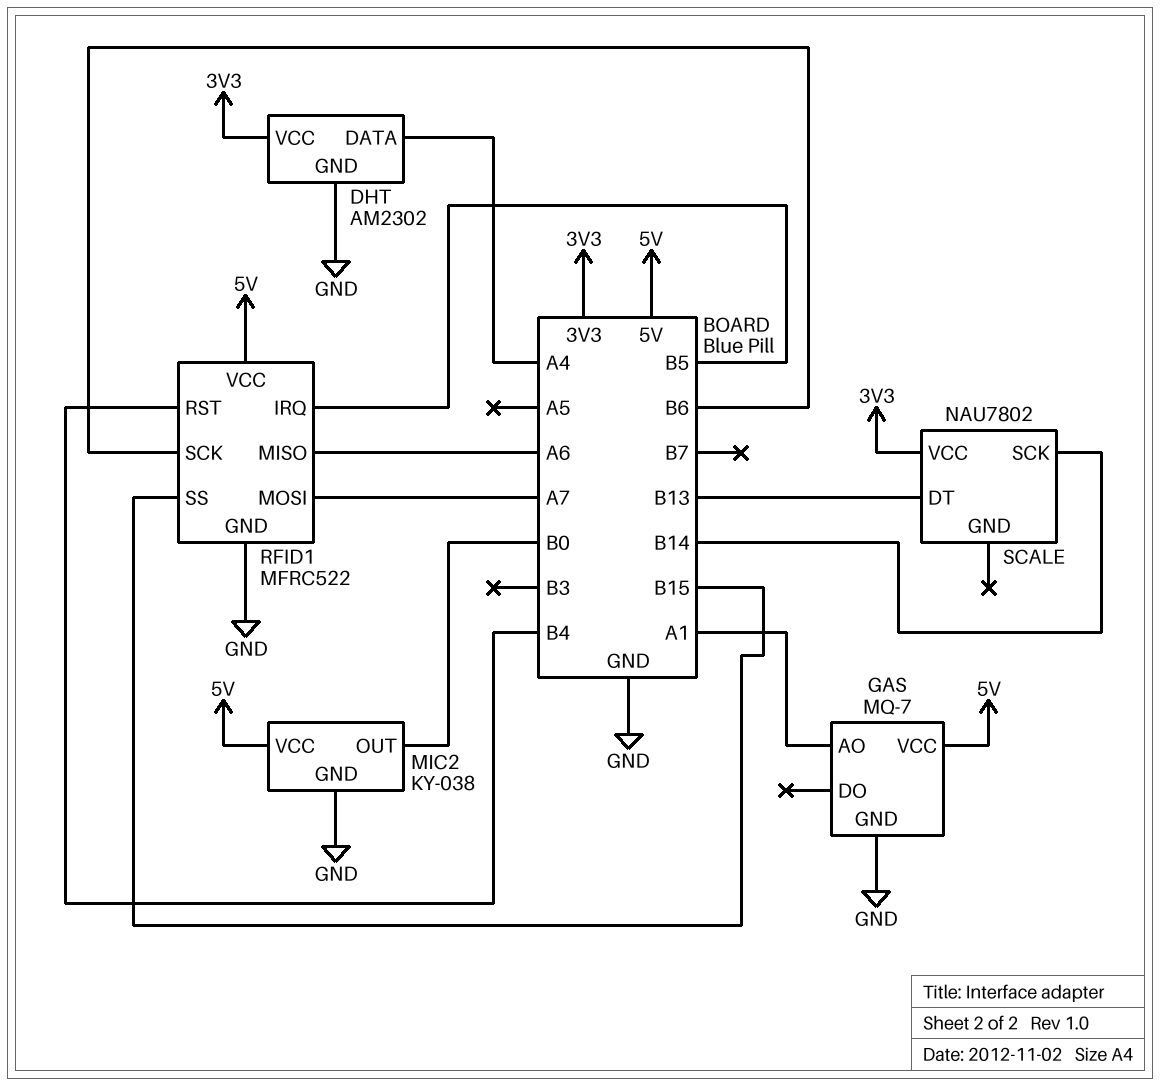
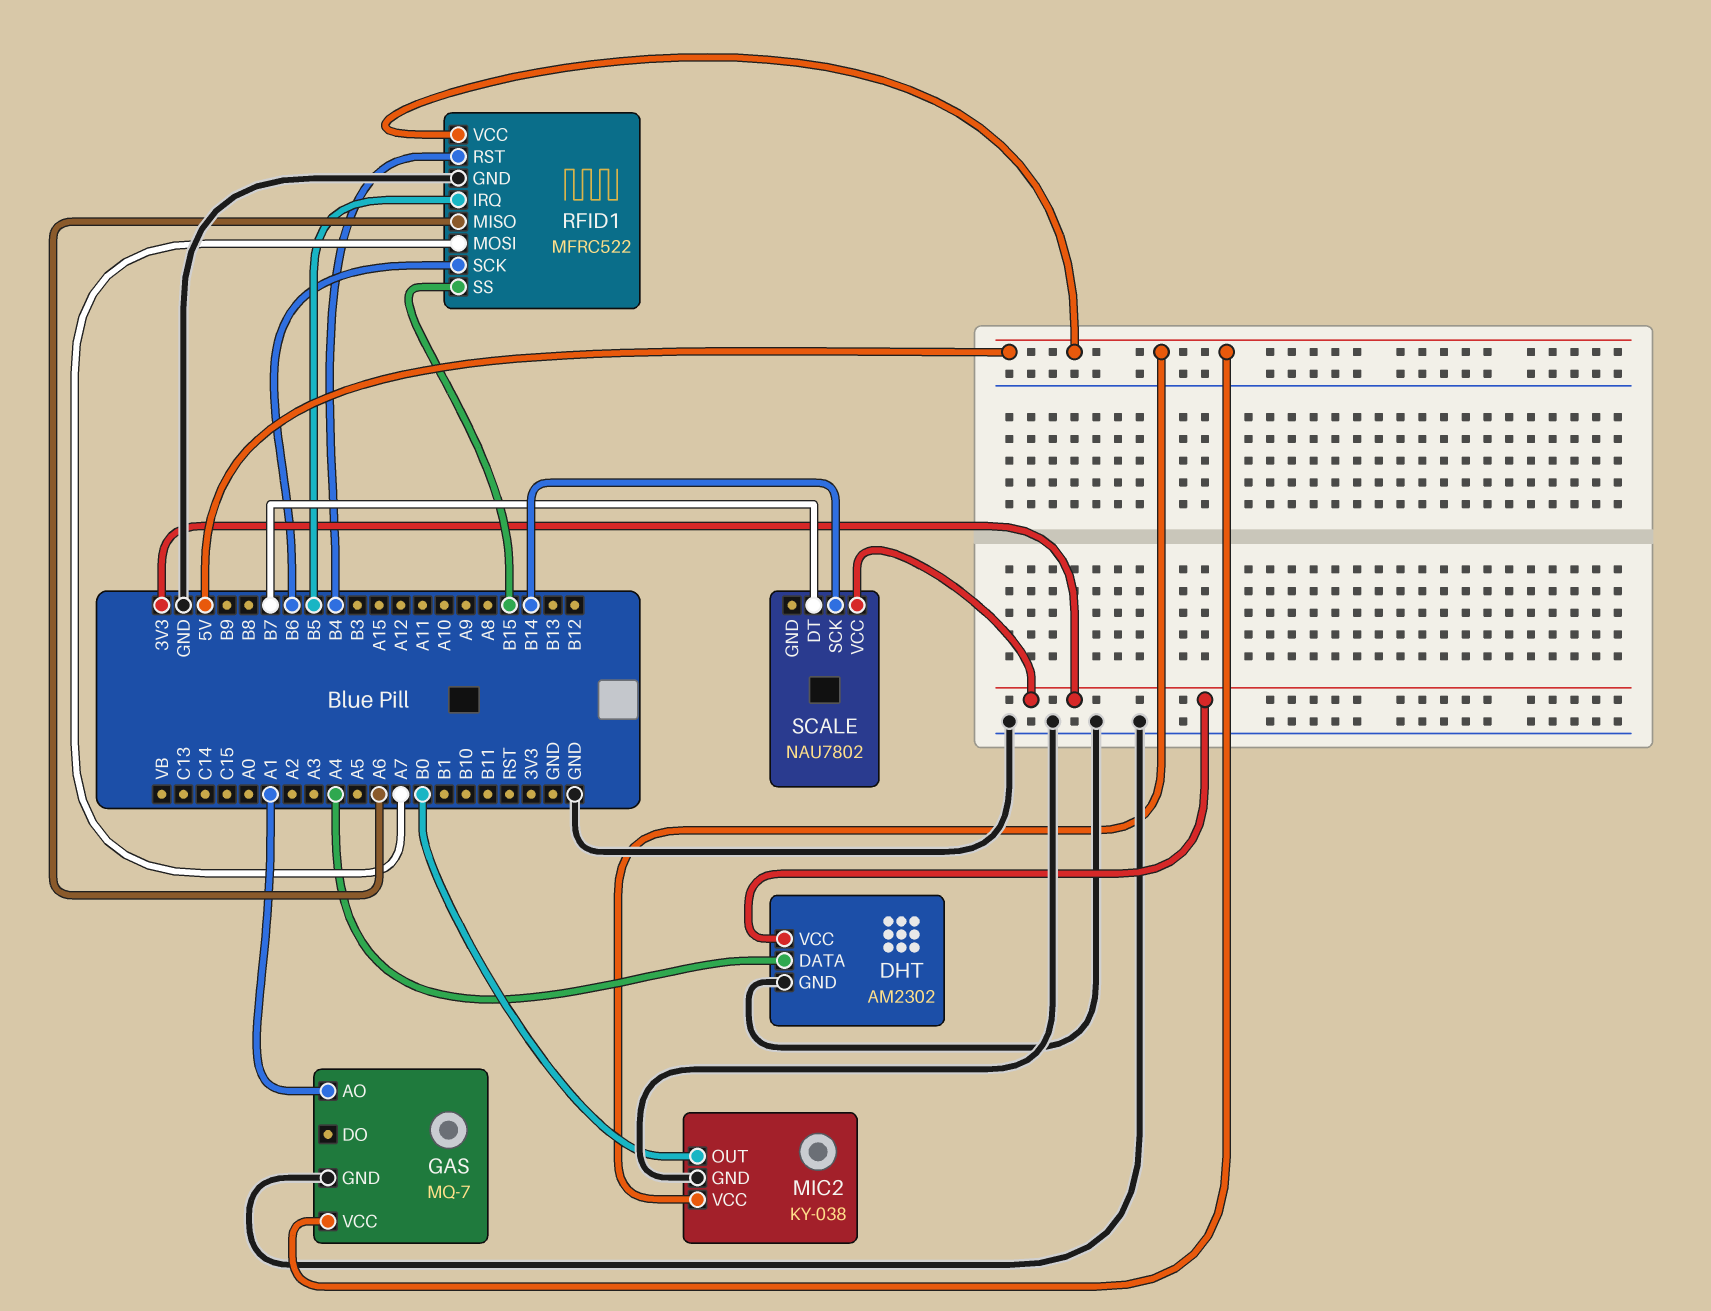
SCALE pin DT: B13 -> B7

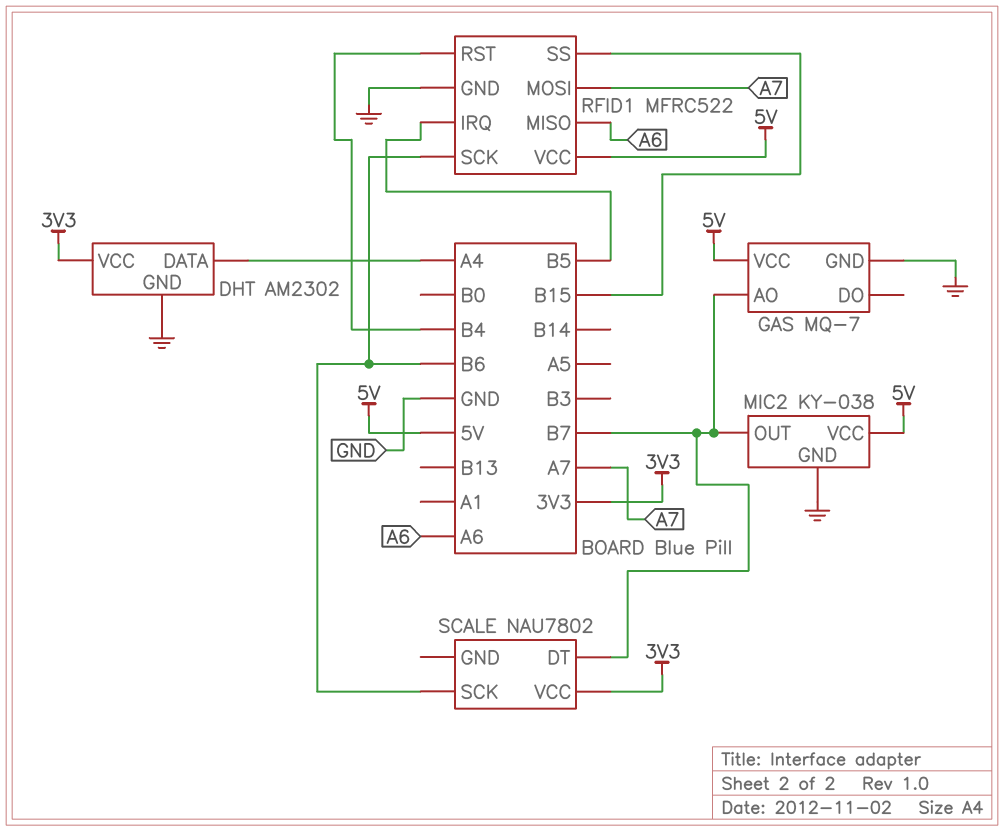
GAS pin AO: A1 -> B7
MIC2 pin OUT: B0 -> B7
SCALE pin SCK: B14 -> B6

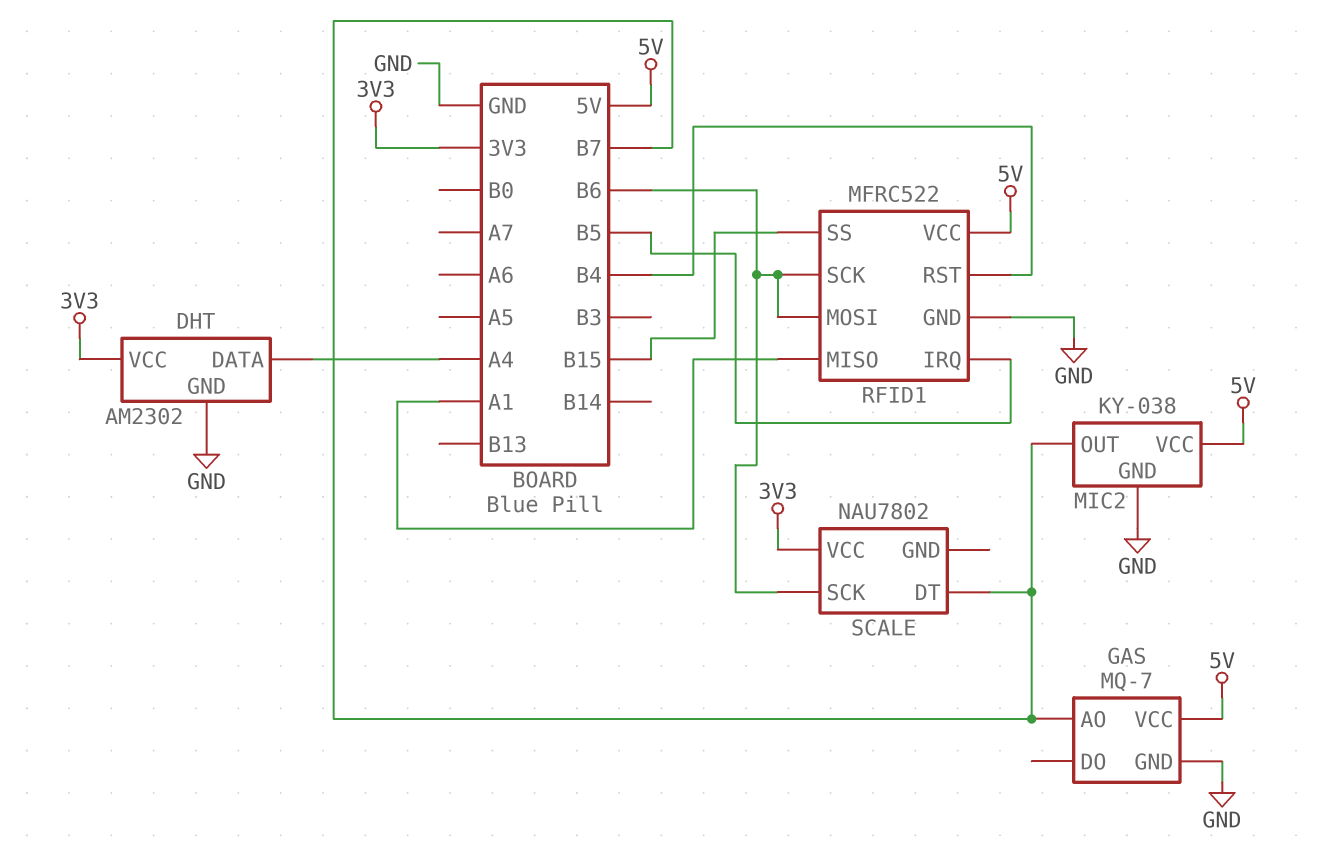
RFID1 pin MISO: A6 -> A1
RFID1 pin MOSI: A7 -> B6

